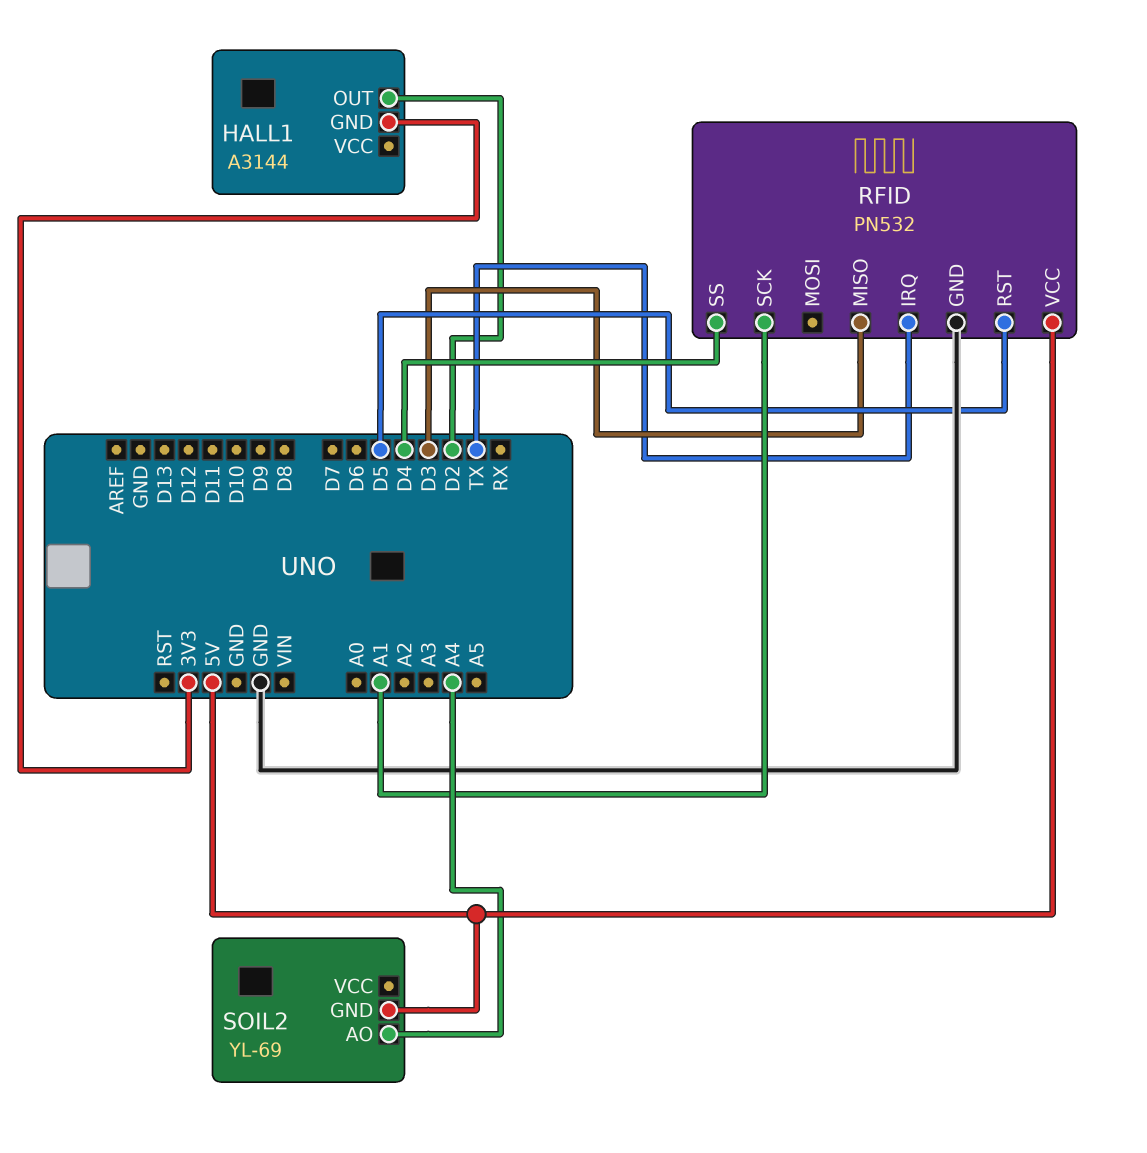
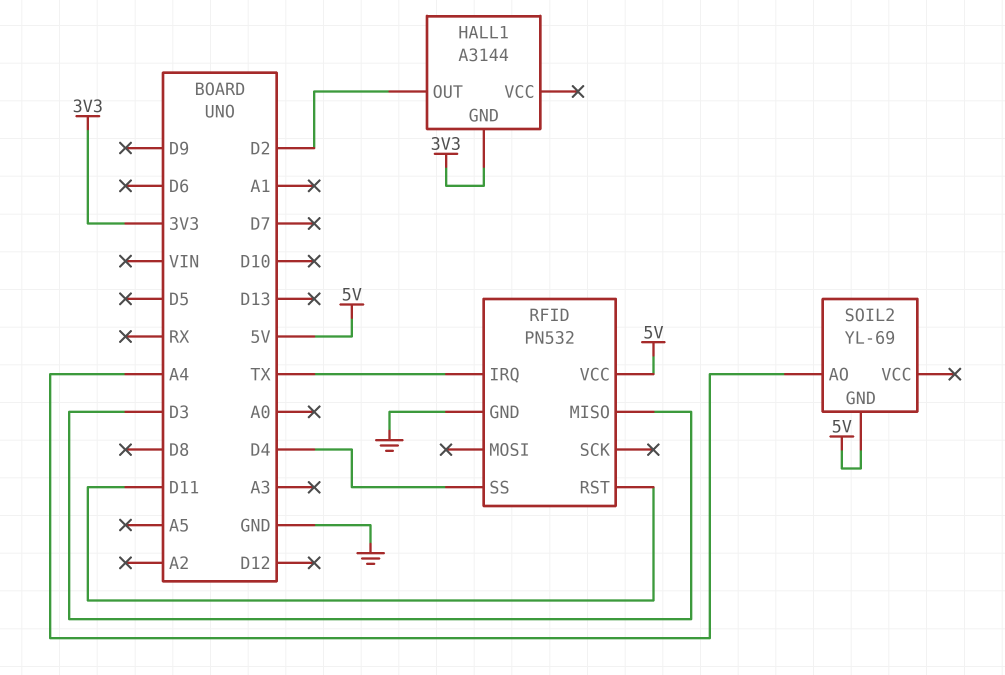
RFID pin RST: D5 -> D11
RFID pin SCK: A1 -> none

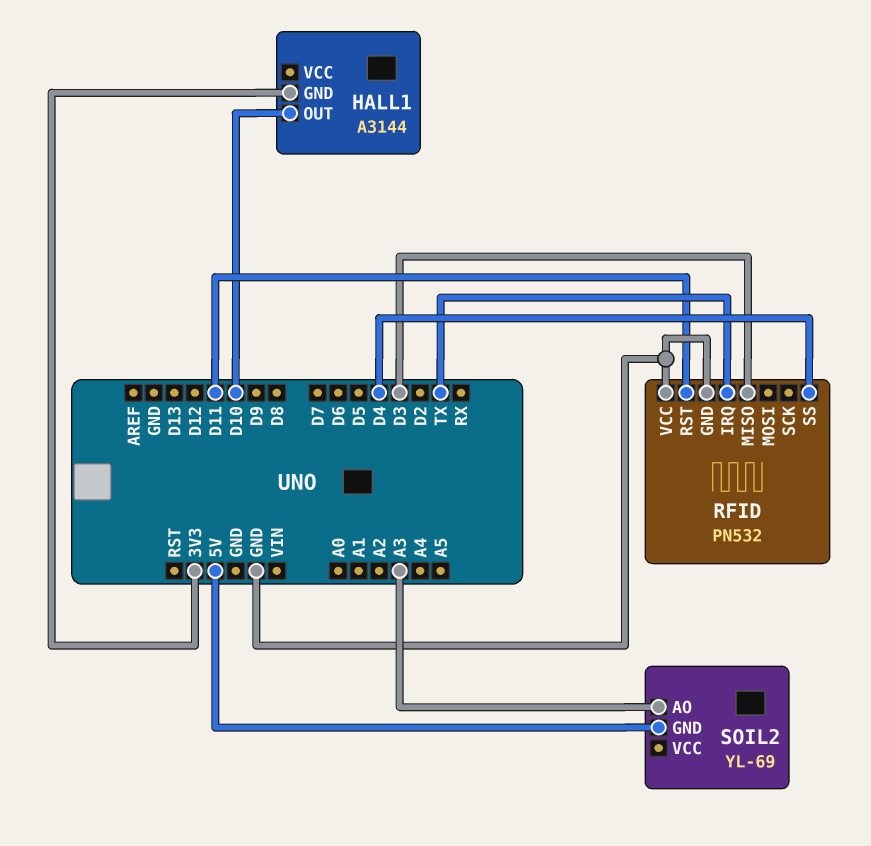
HALL1 pin OUT: D2 -> D10
RFID pin VCC: 5V -> GND
SOIL2 pin AO: A4 -> A3

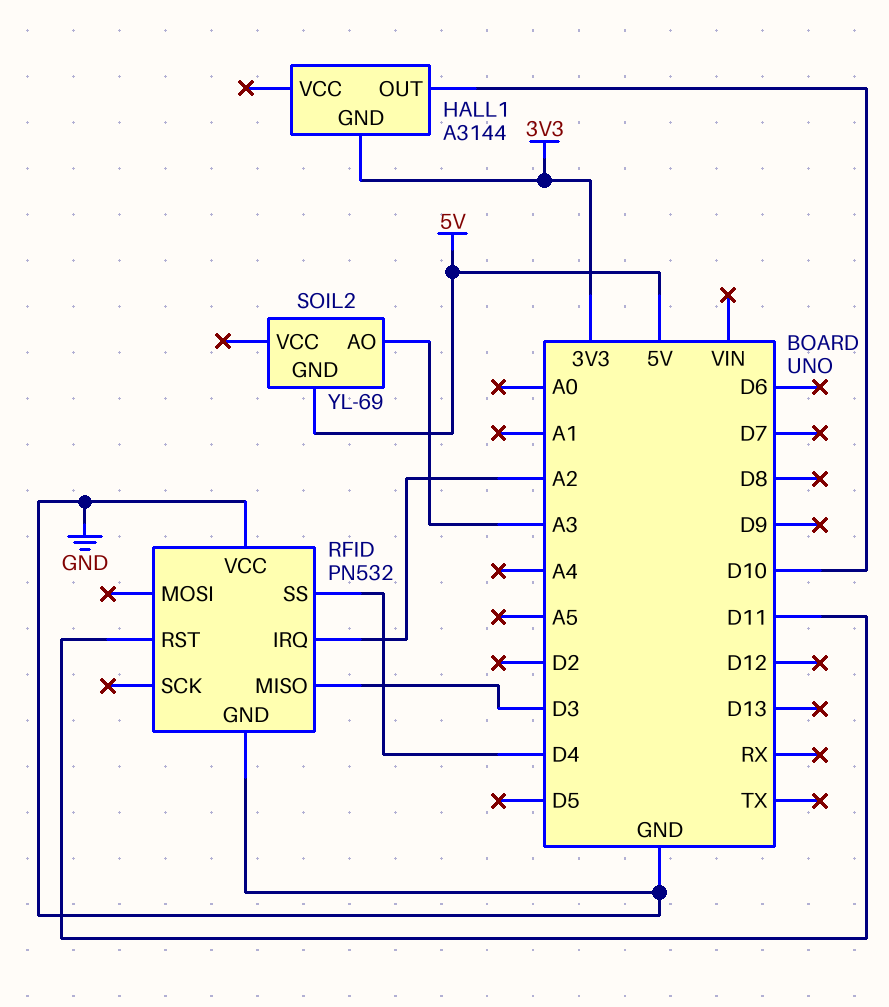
RFID pin IRQ: TX -> A2

